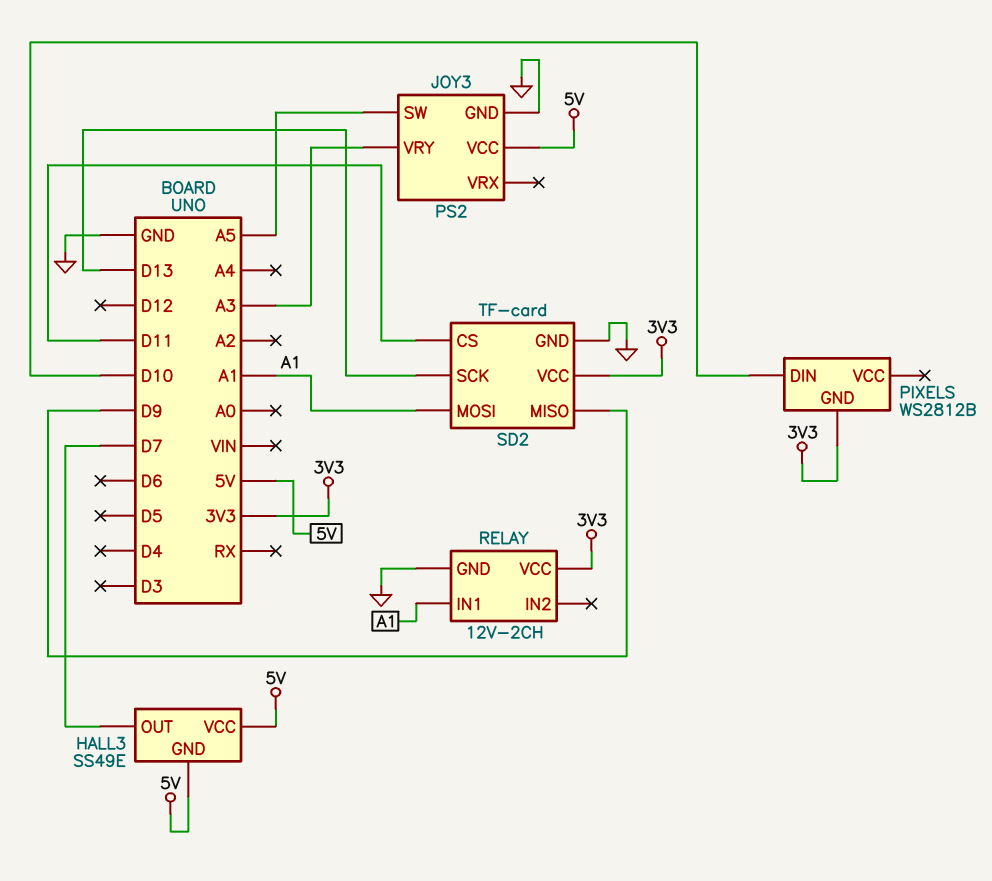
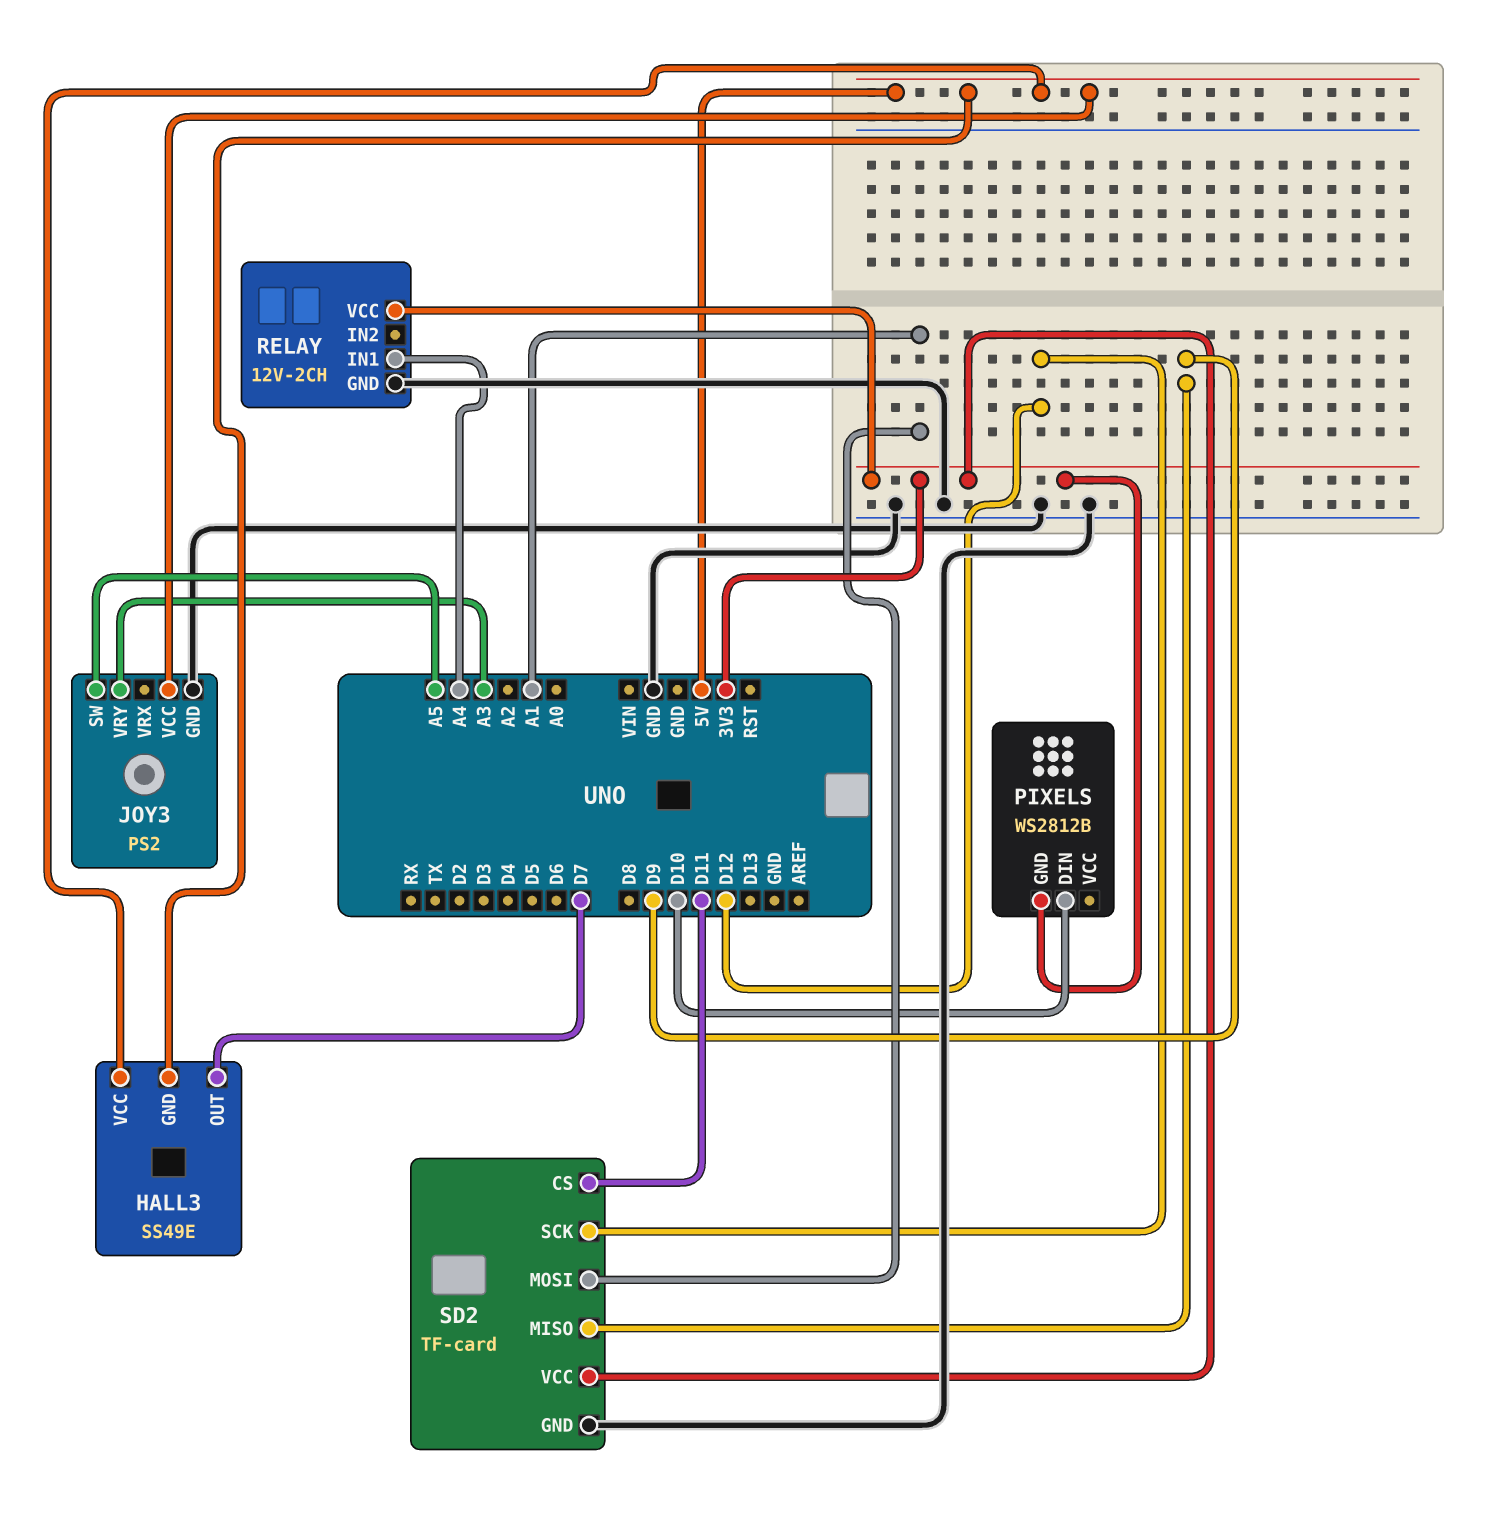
RELAY pin IN1: A1 -> A4
SD2 pin SCK: D13 -> D12

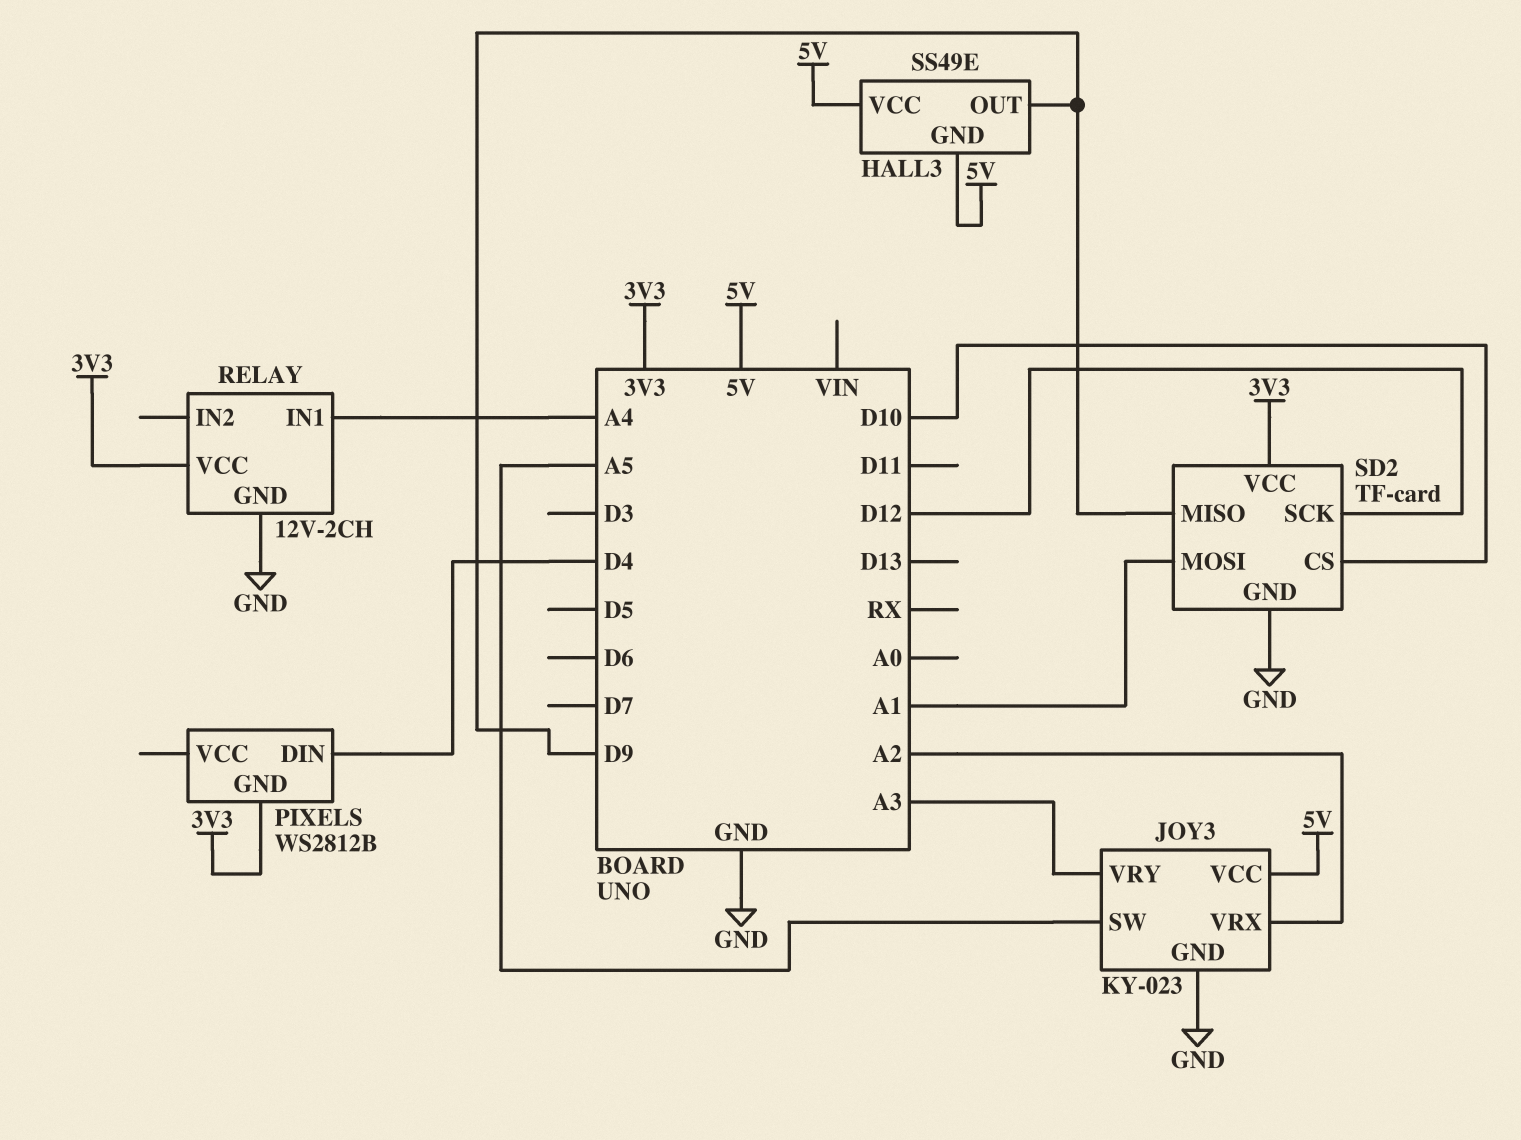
HALL3 pin OUT: D7 -> D9
JOY3: PS2 -> KY-023
JOY3 pin VRX: none -> A2
PIXELS pin DIN: D10 -> D4
SD2 pin CS: D11 -> D10

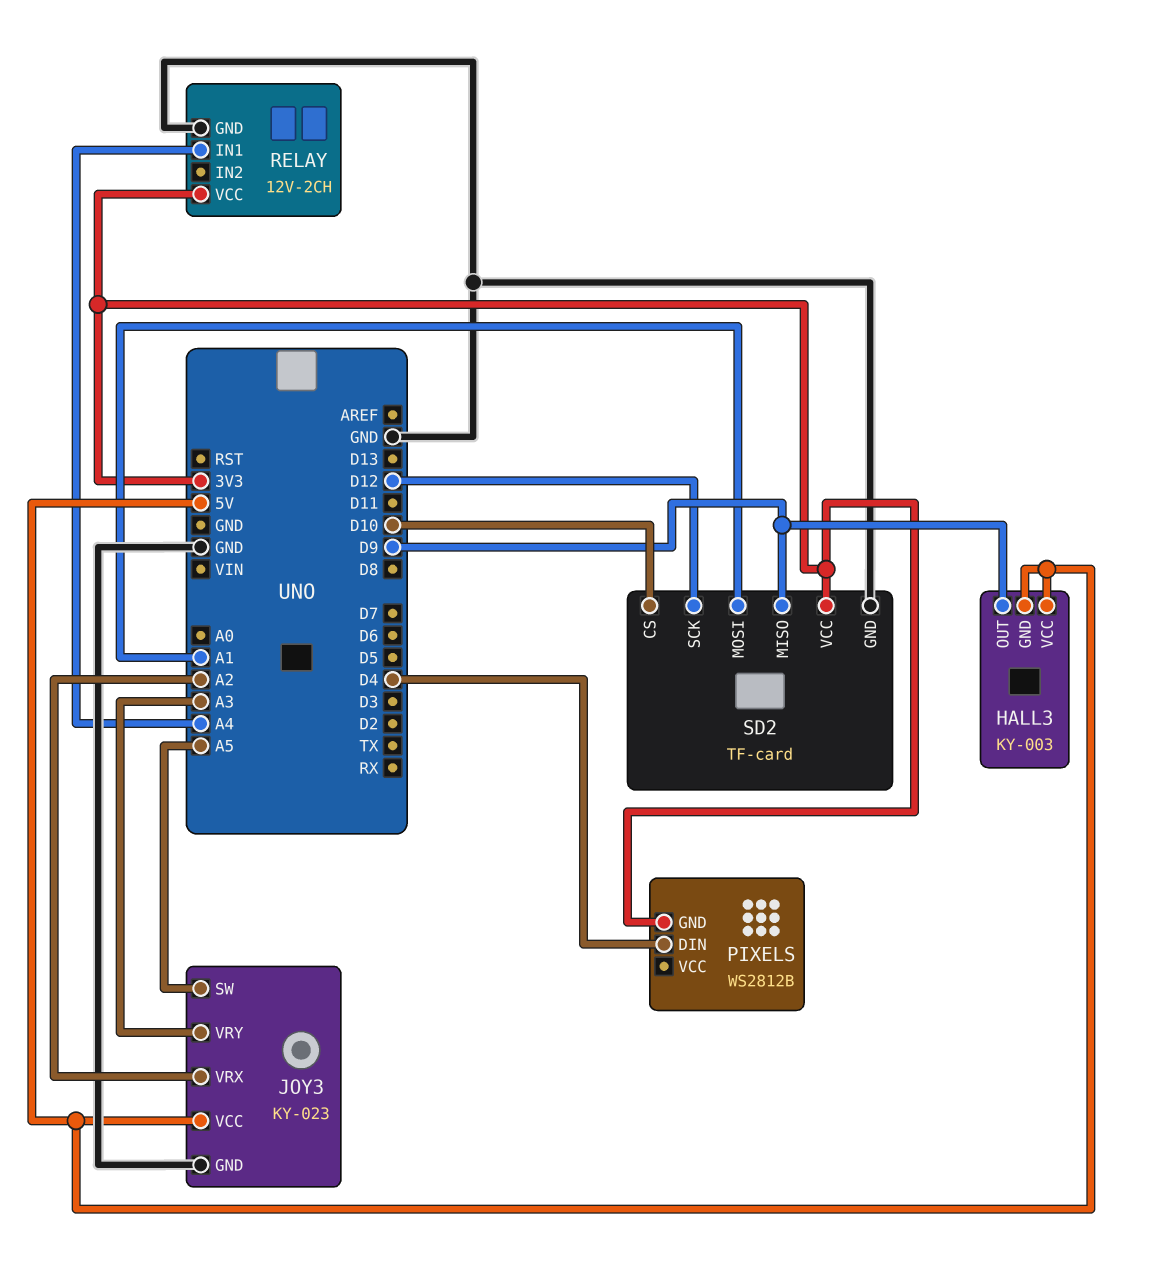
HALL3: SS49E -> KY-003

